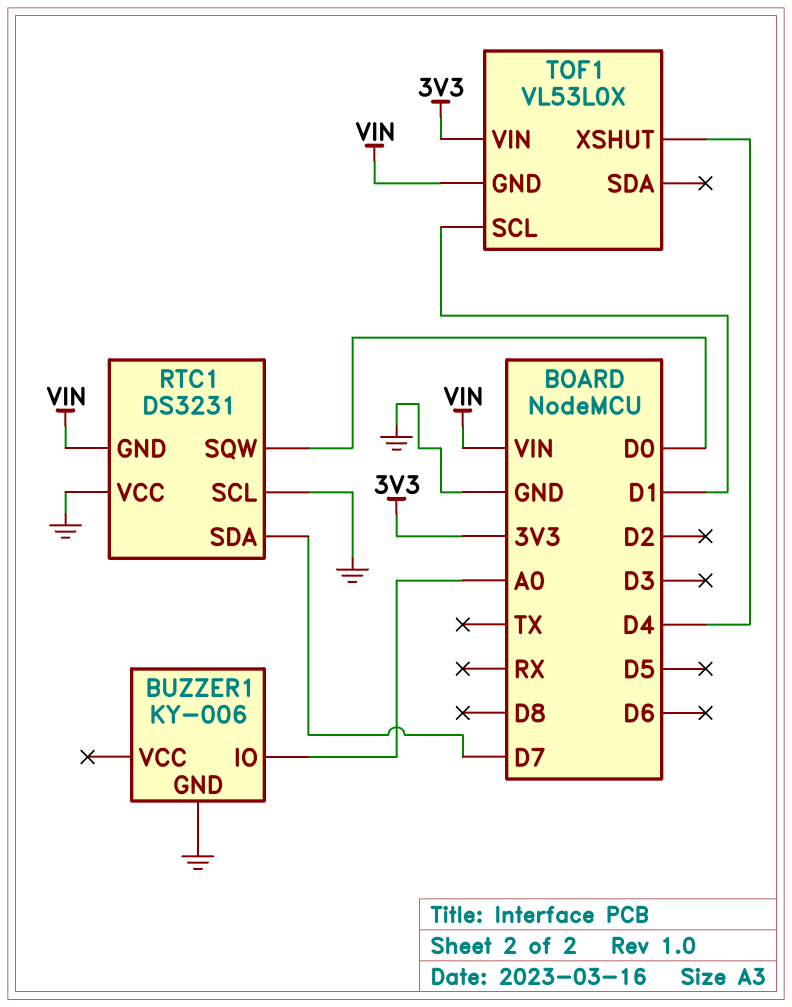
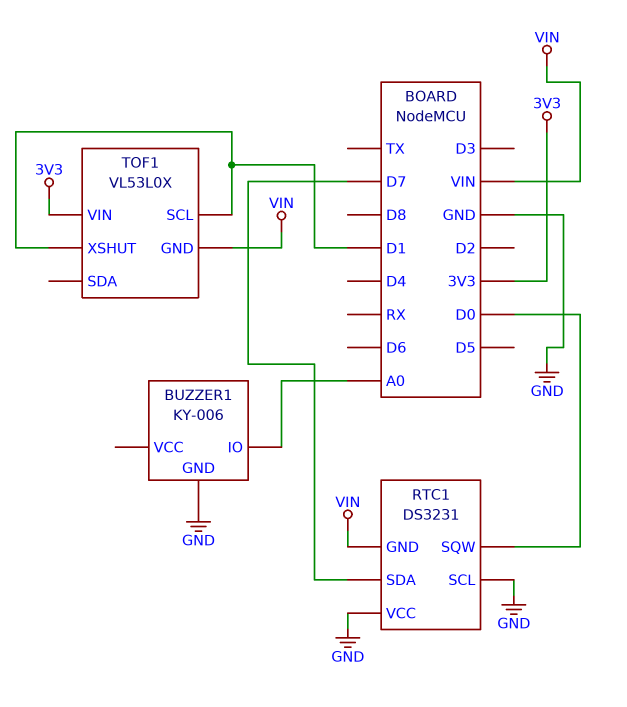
TOF1 pin XSHUT: D4 -> D1

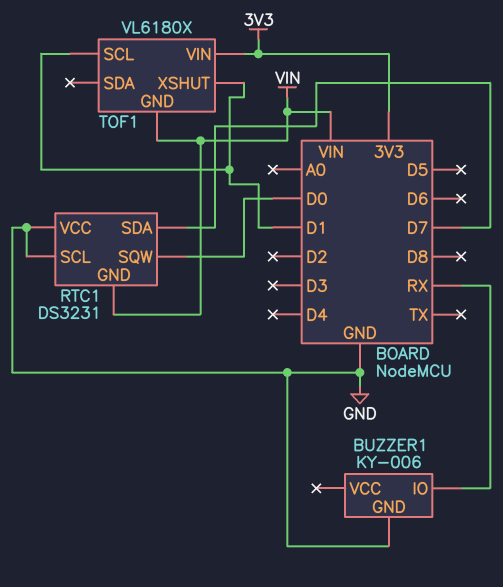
BUZZER1 pin IO: A0 -> RX
TOF1: VL53L0X -> VL6180X

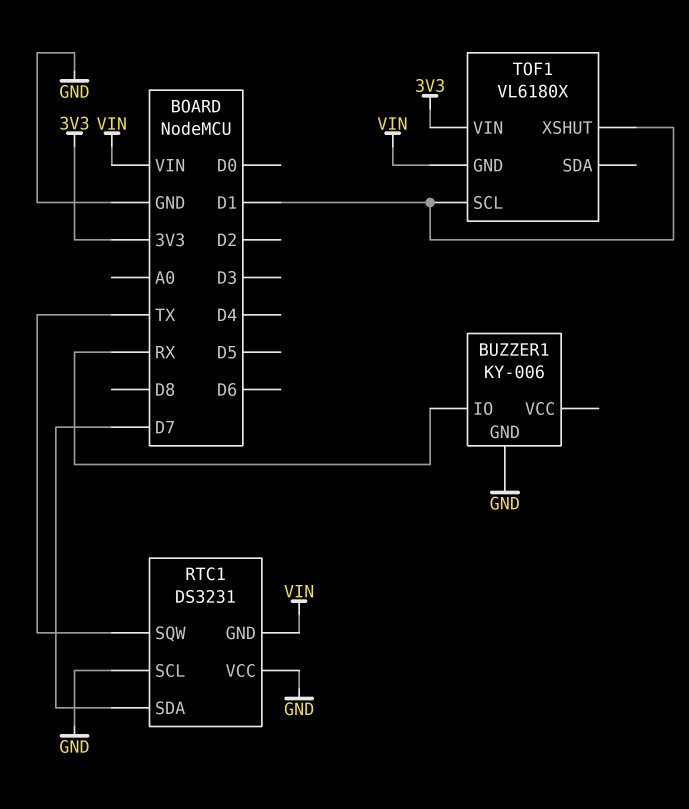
RTC1 pin SQW: D0 -> TX

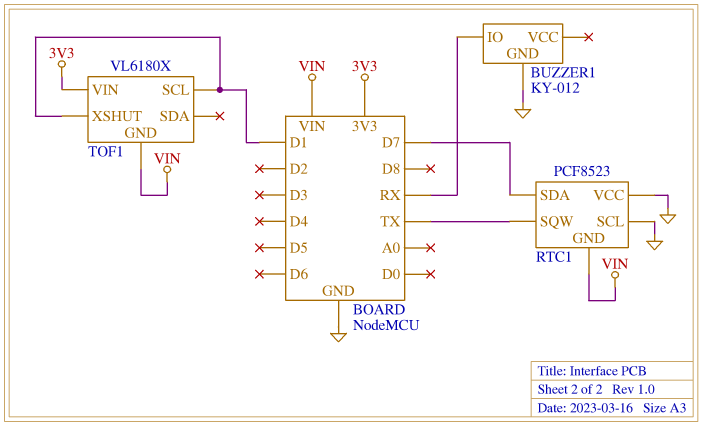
BUZZER1: KY-006 -> KY-012
RTC1: DS3231 -> PCF8523

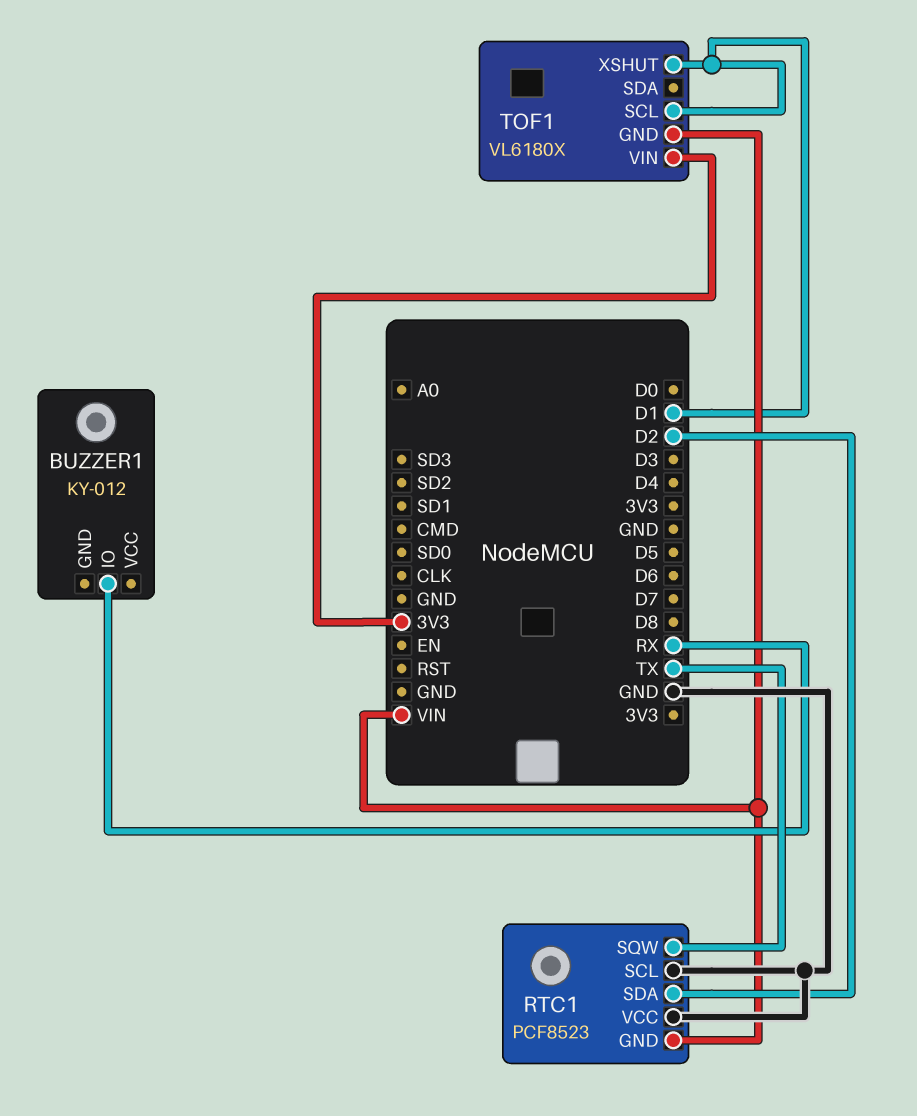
BUZZER1 pin GND: GND -> none
RTC1 pin SDA: D7 -> D2

